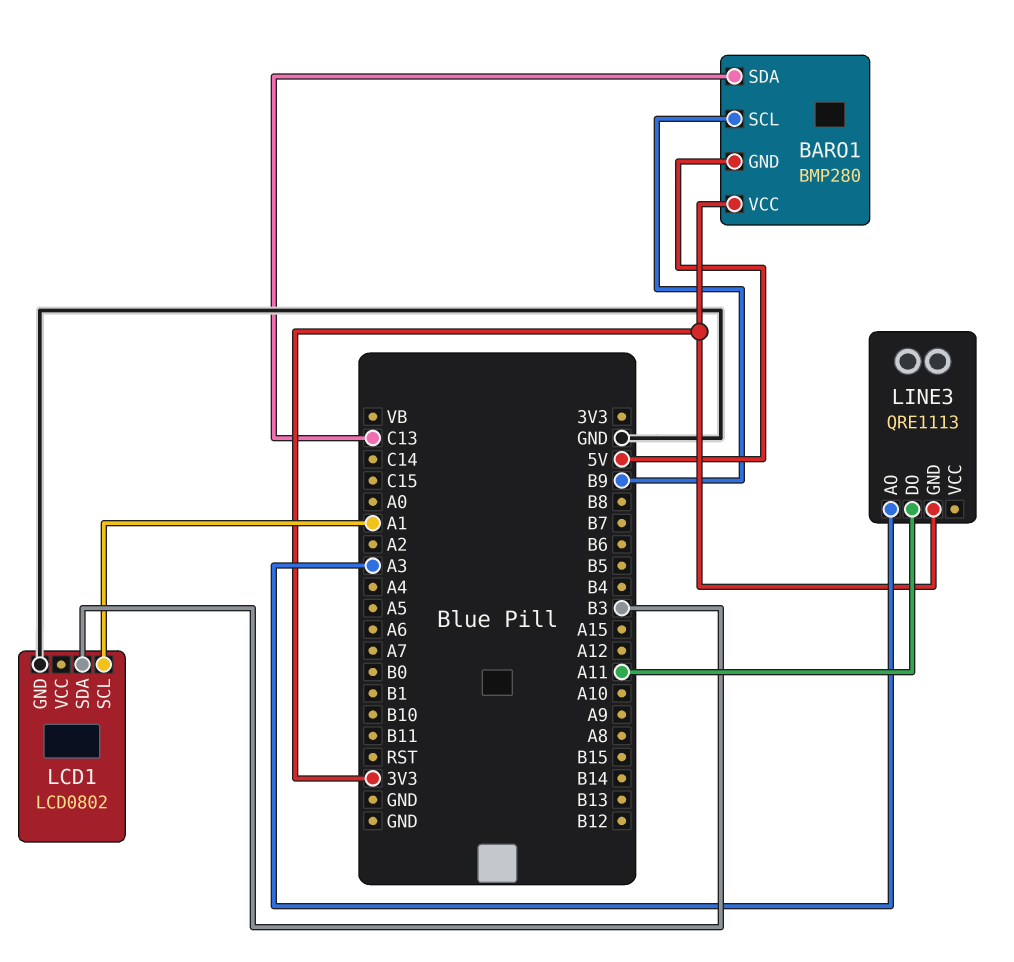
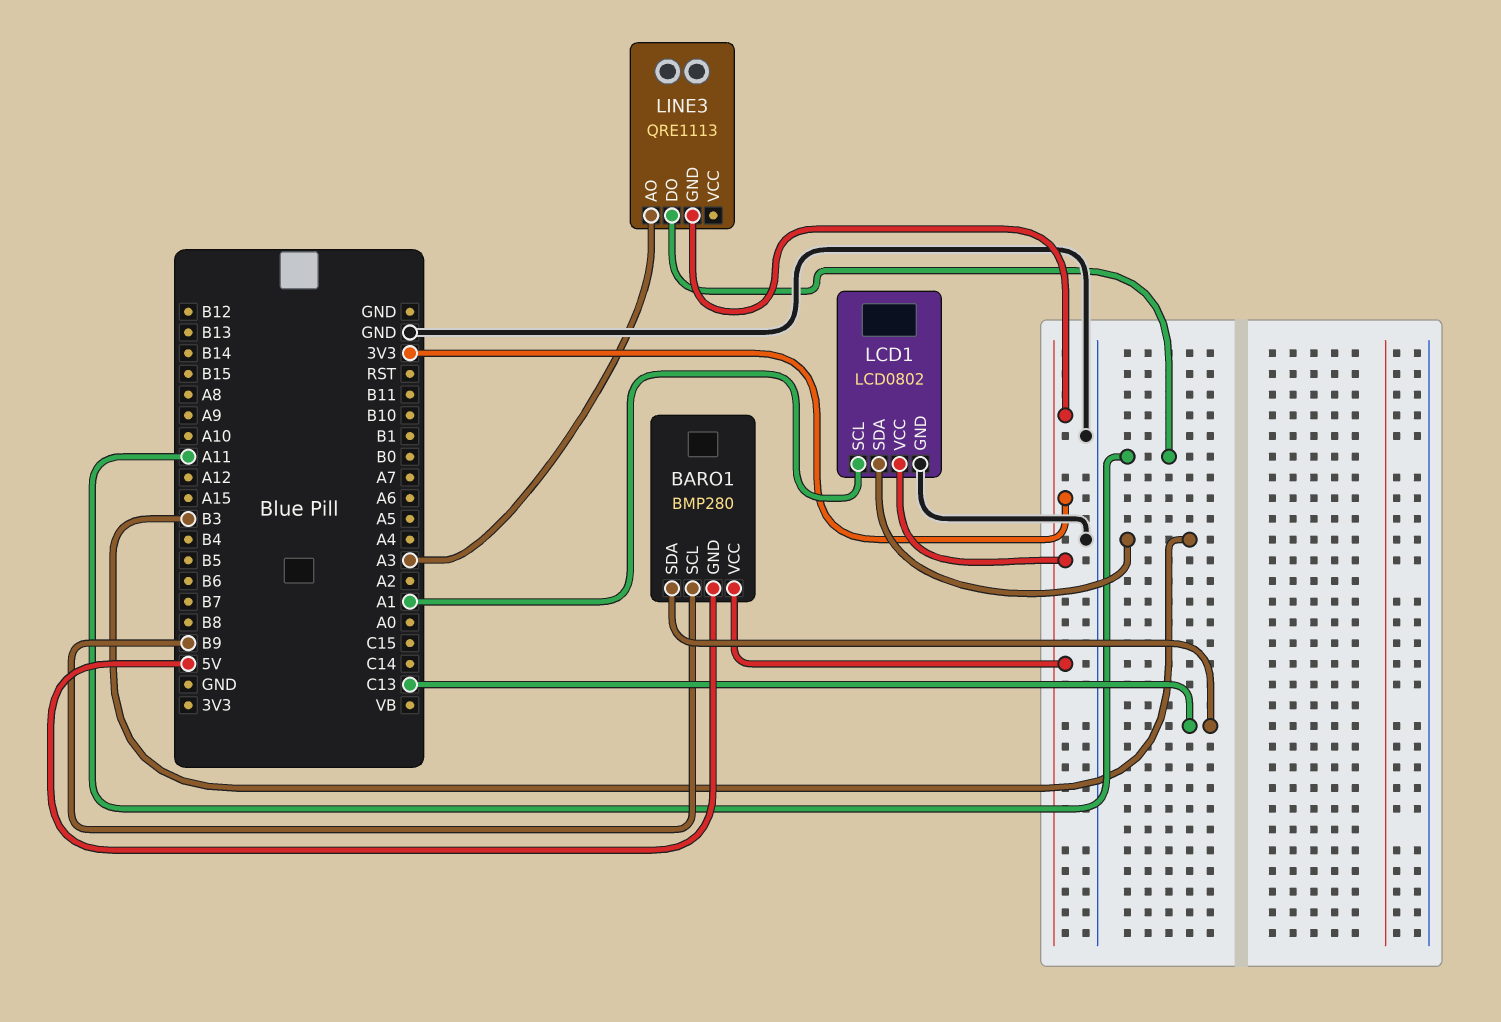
LCD1 pin VCC: none -> 3V3

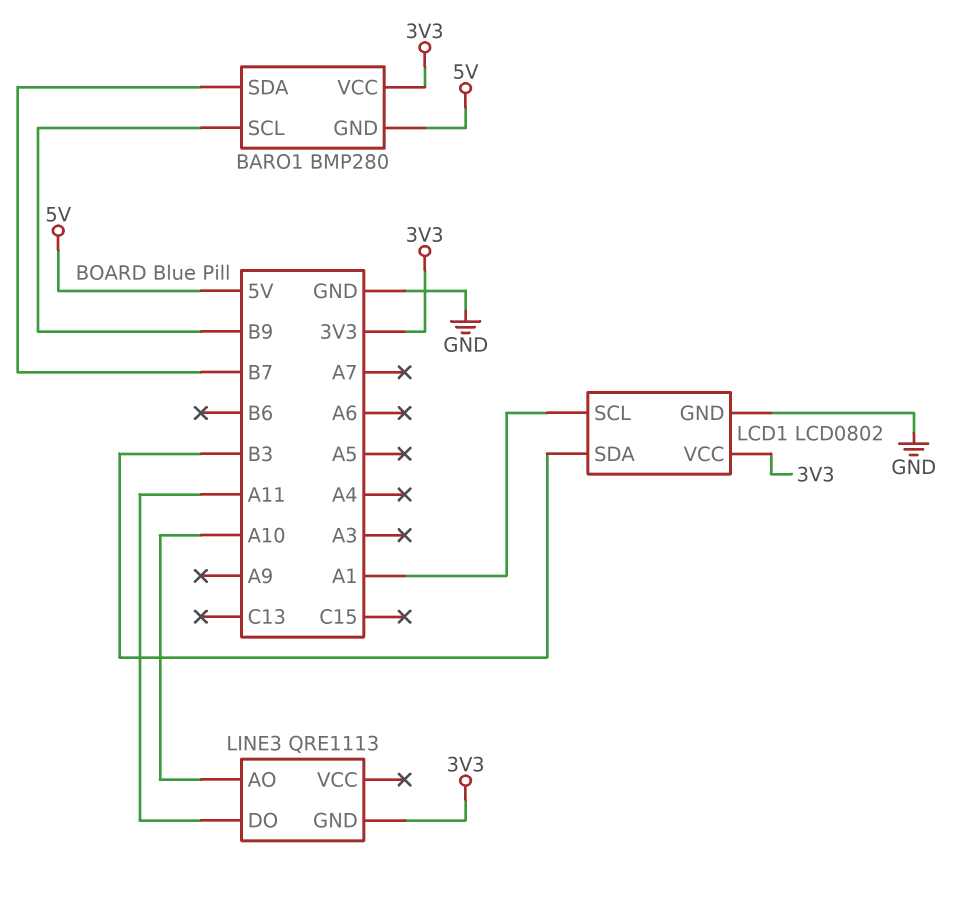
BARO1 pin SDA: C13 -> B7
LINE3 pin AO: A3 -> A10

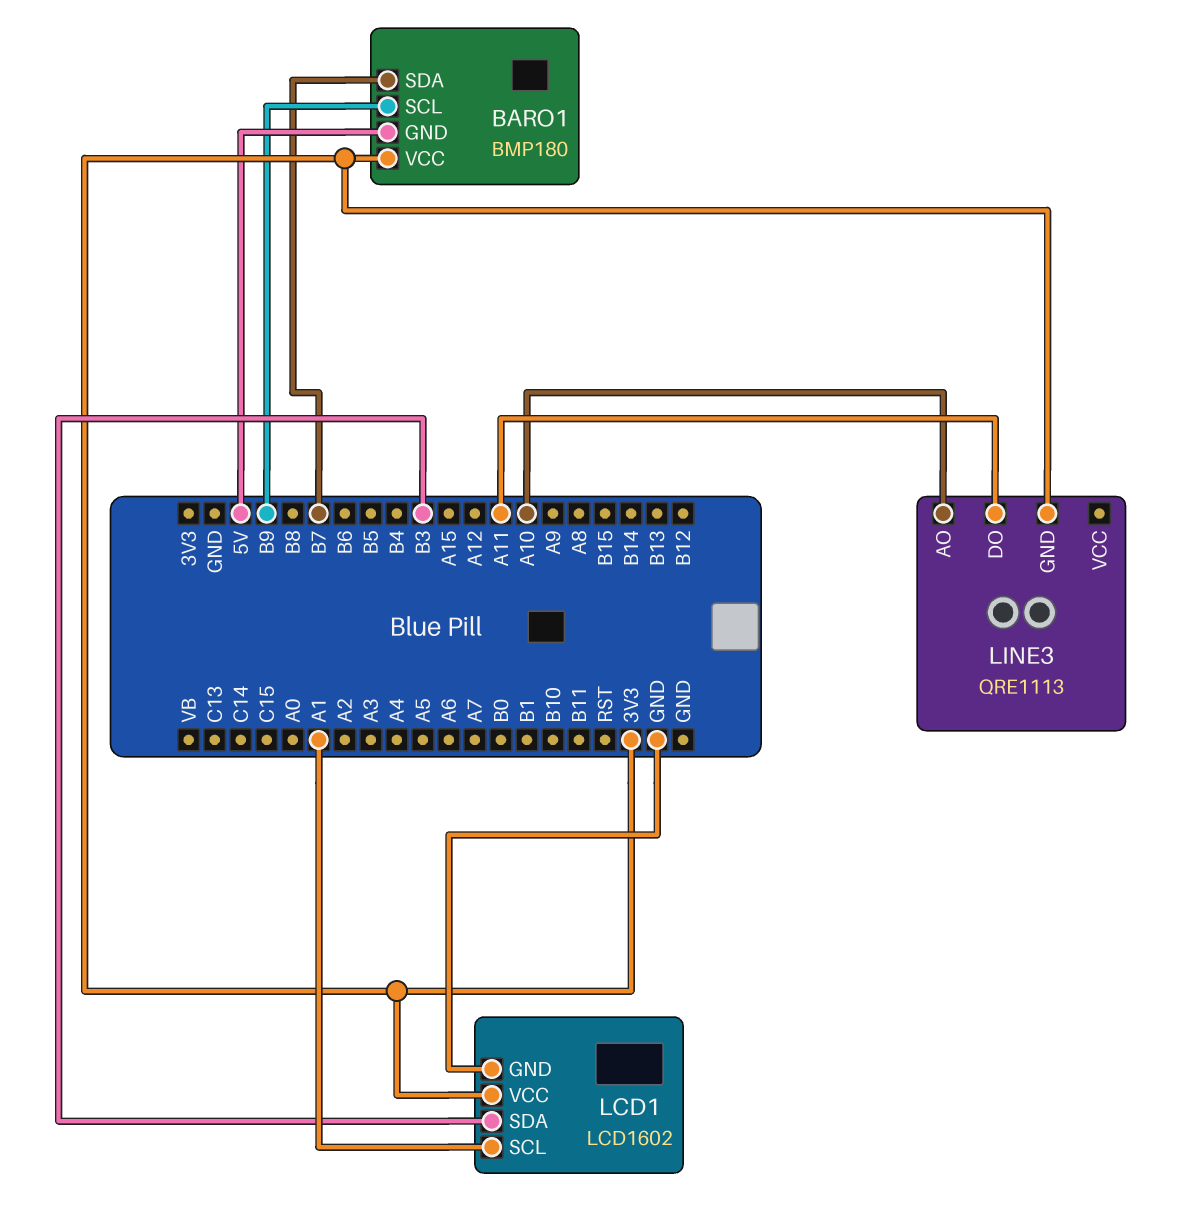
BARO1: BMP280 -> BMP180
LCD1: LCD0802 -> LCD1602

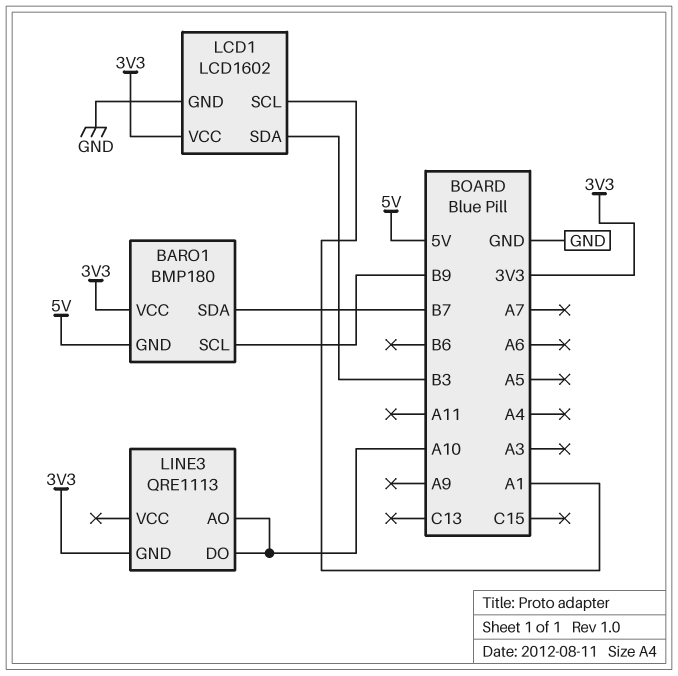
LINE3 pin DO: A11 -> A10

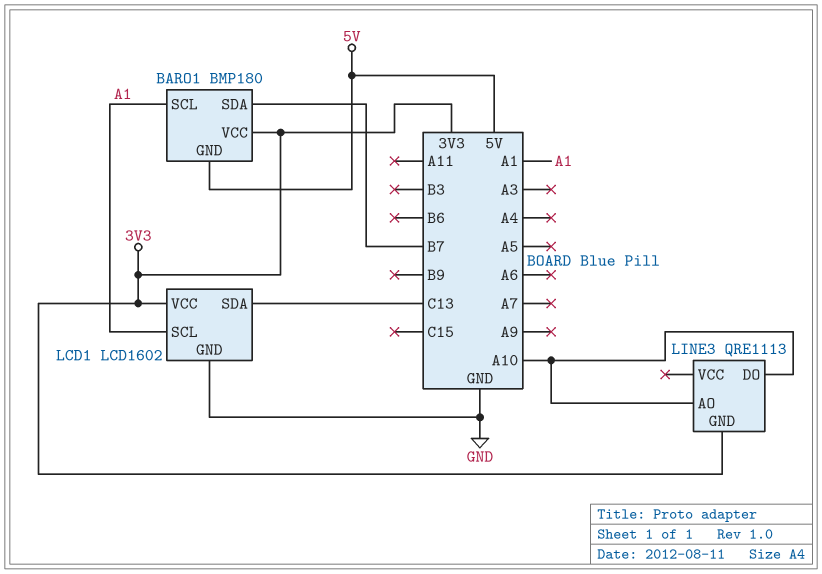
BARO1 pin SCL: B9 -> A1
LCD1 pin SDA: B3 -> C13

